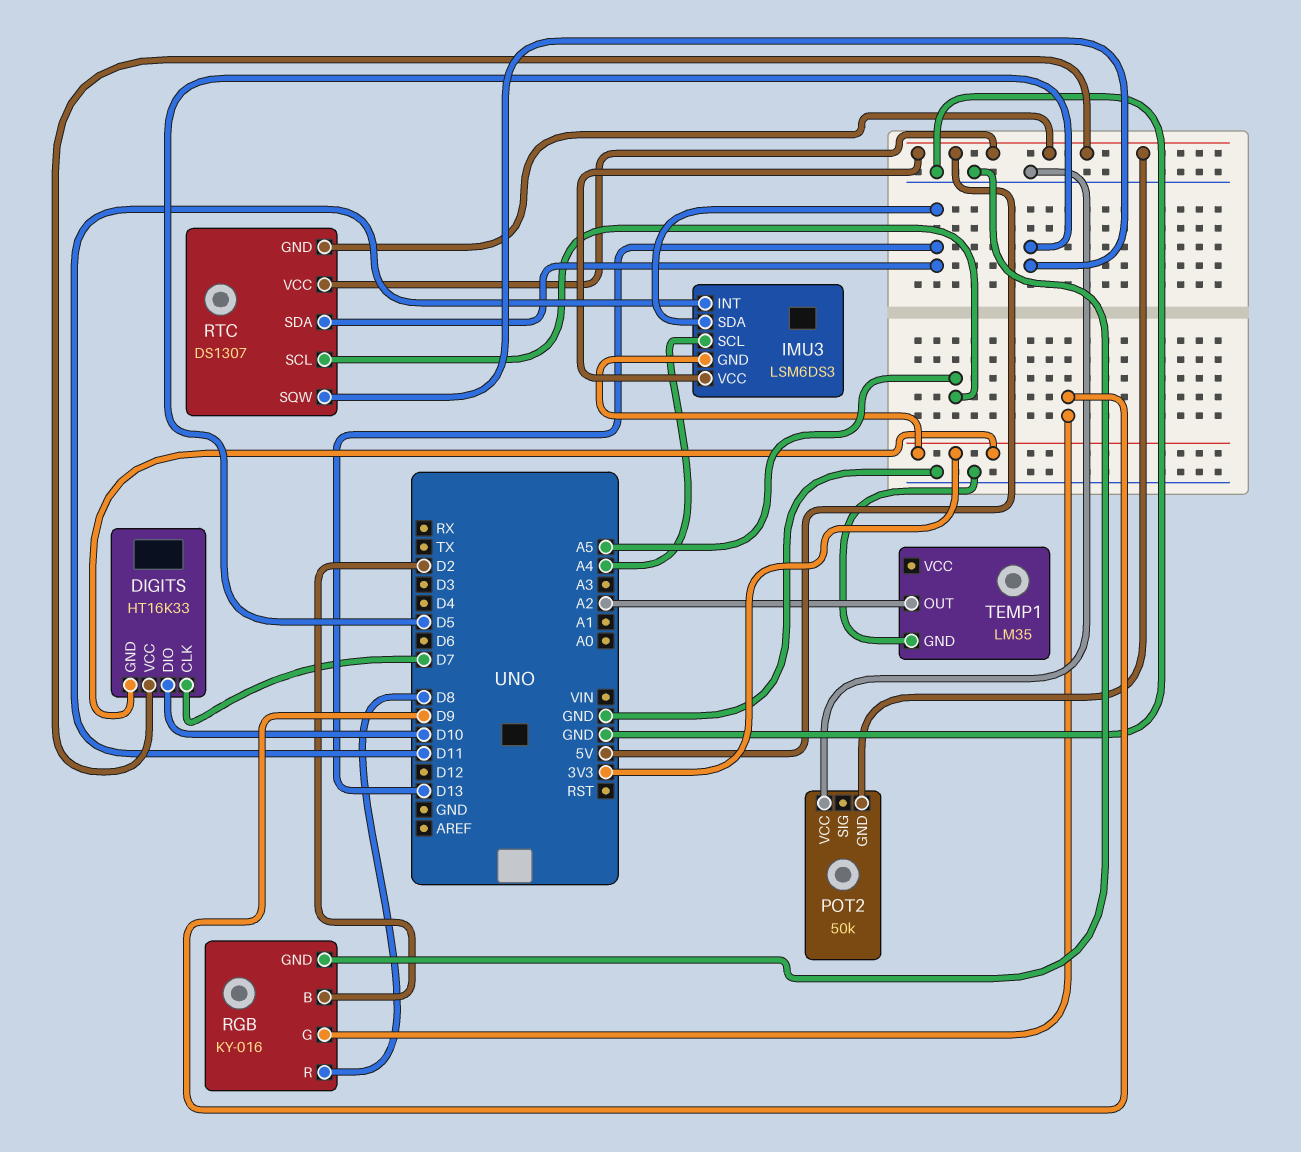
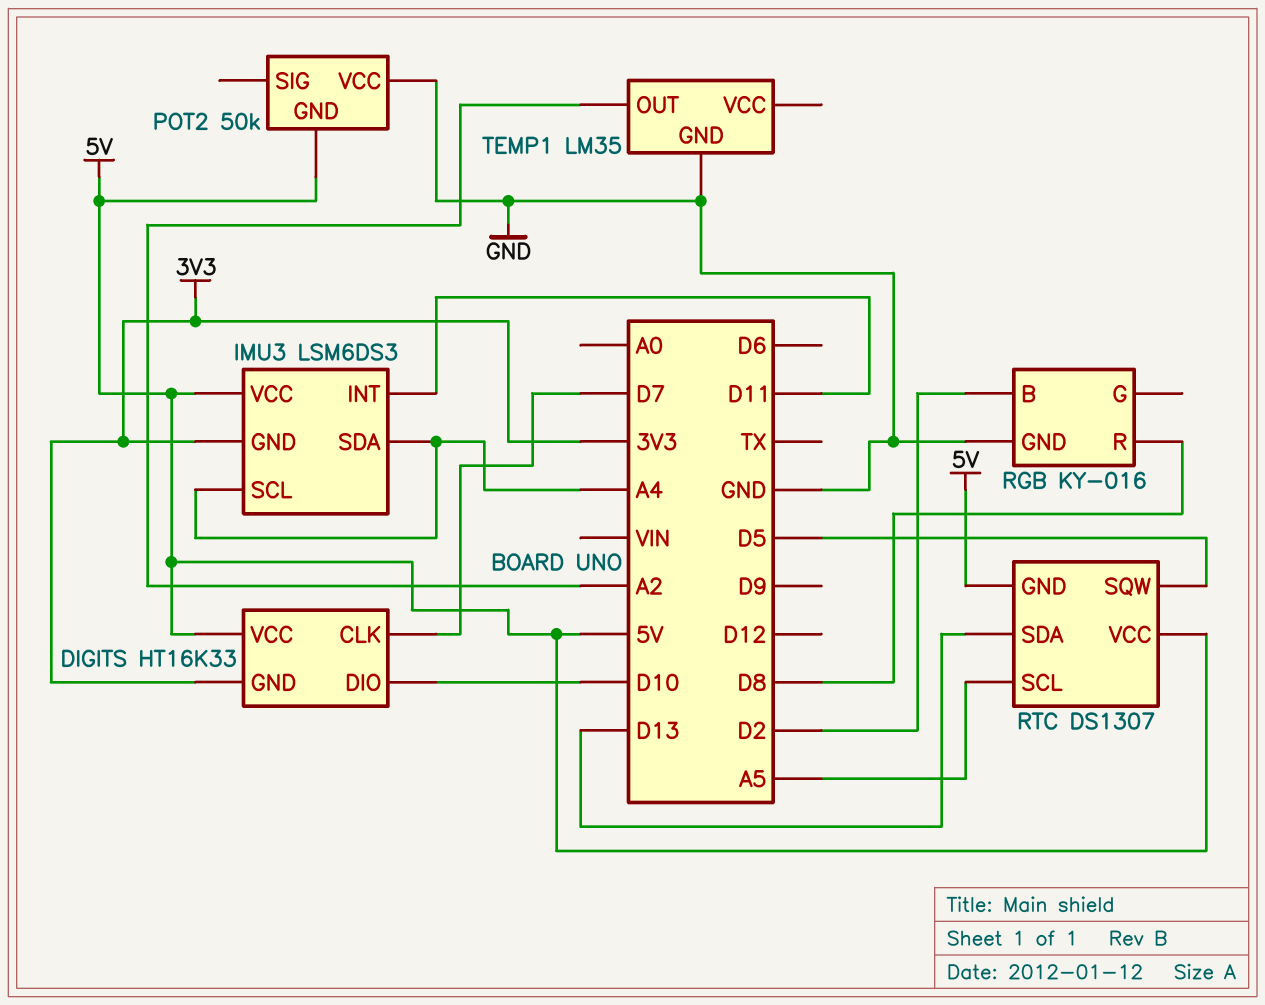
IMU3 pin SDA: D13 -> A4
RGB pin G: D9 -> none

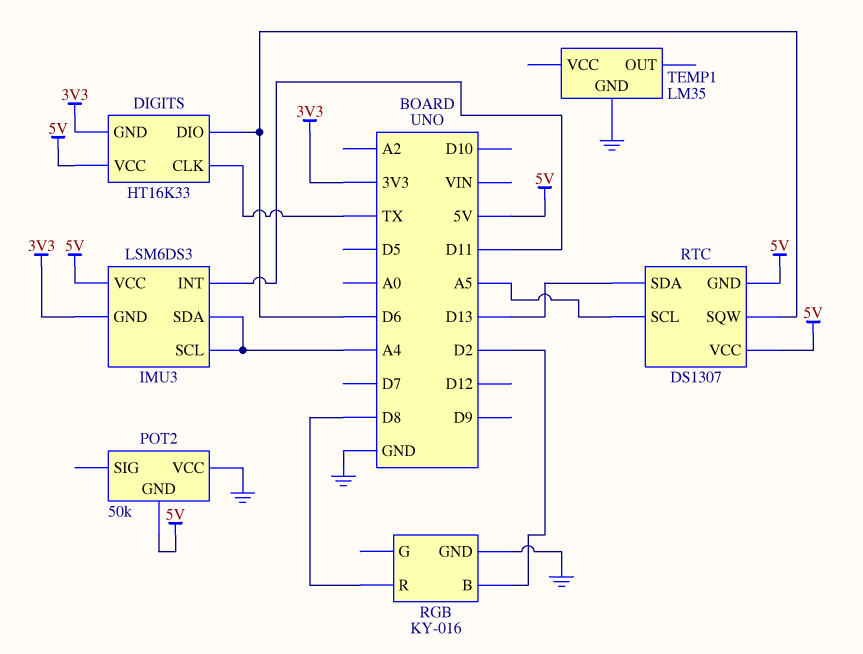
DIGITS pin CLK: D7 -> TX
DIGITS pin DIO: D10 -> D6
RTC pin SQW: D5 -> D6
TEMP1 pin OUT: A2 -> none

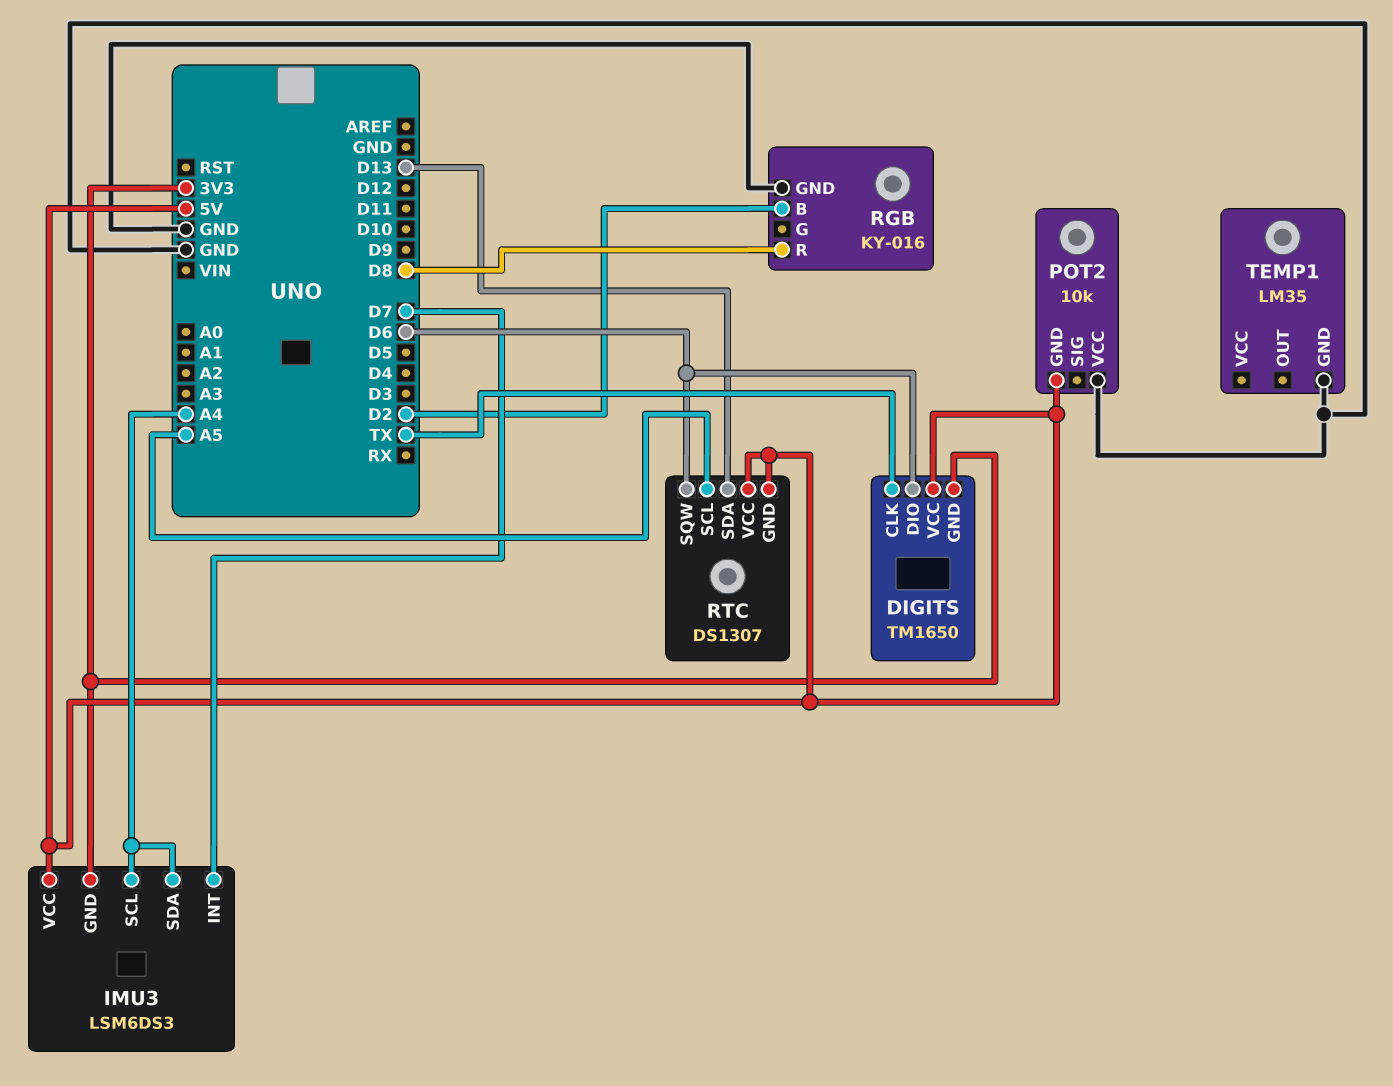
DIGITS: HT16K33 -> TM1650
IMU3 pin INT: D11 -> D7
POT2: 50k -> 10k

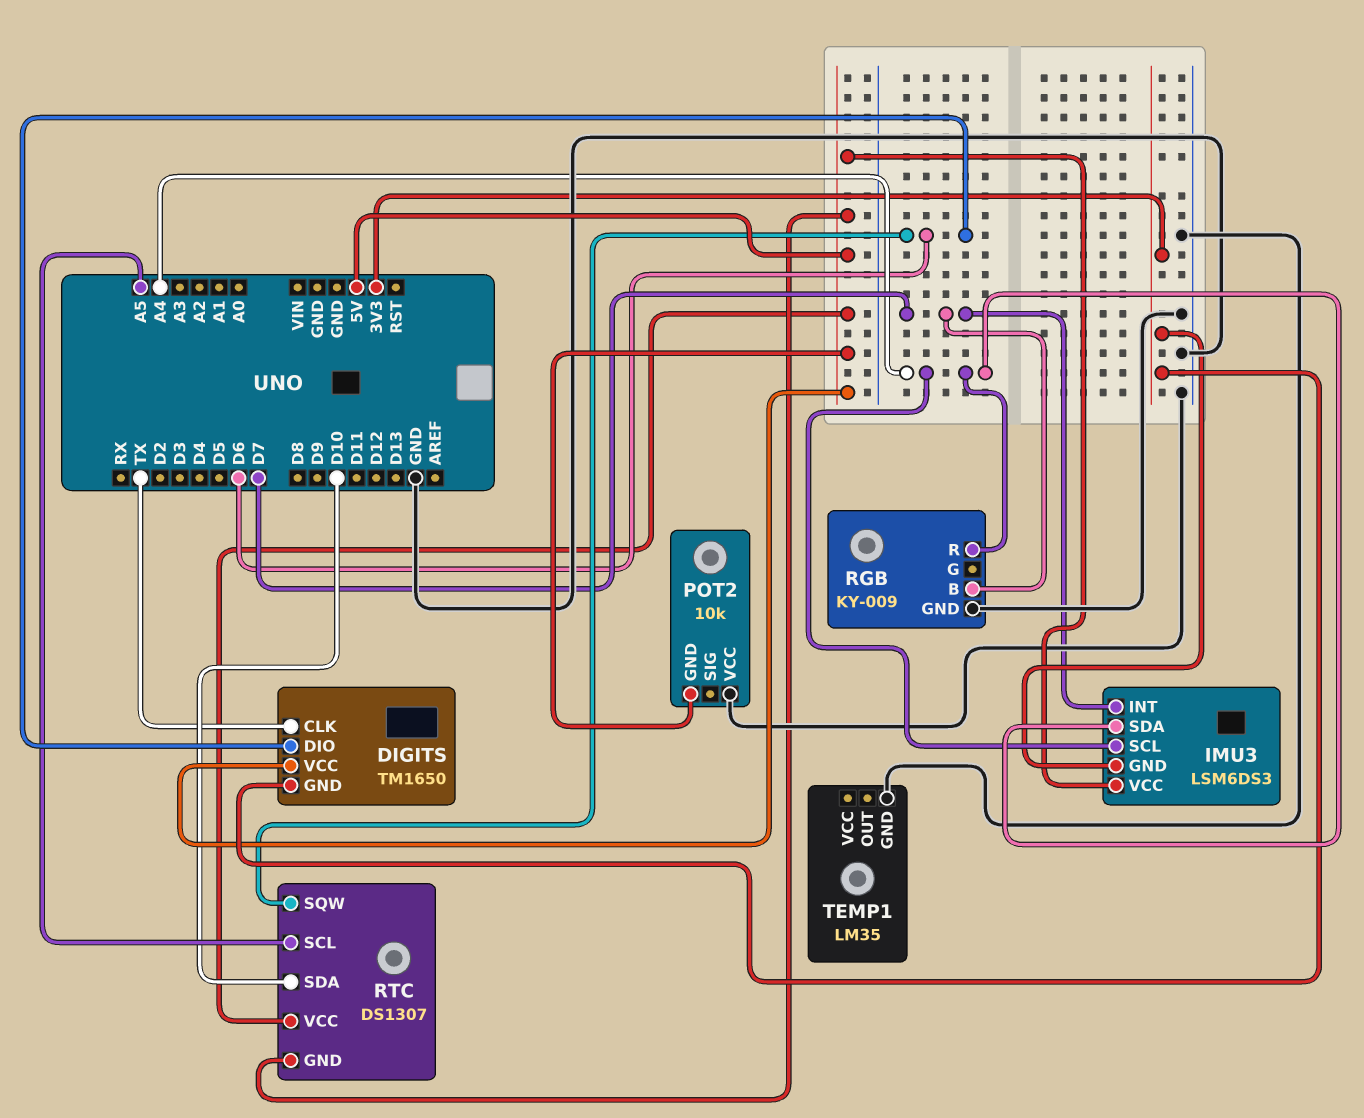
RGB: KY-016 -> KY-009
RGB pin B: D2 -> D7
RGB pin R: D8 -> A4
RTC pin SDA: D13 -> D10

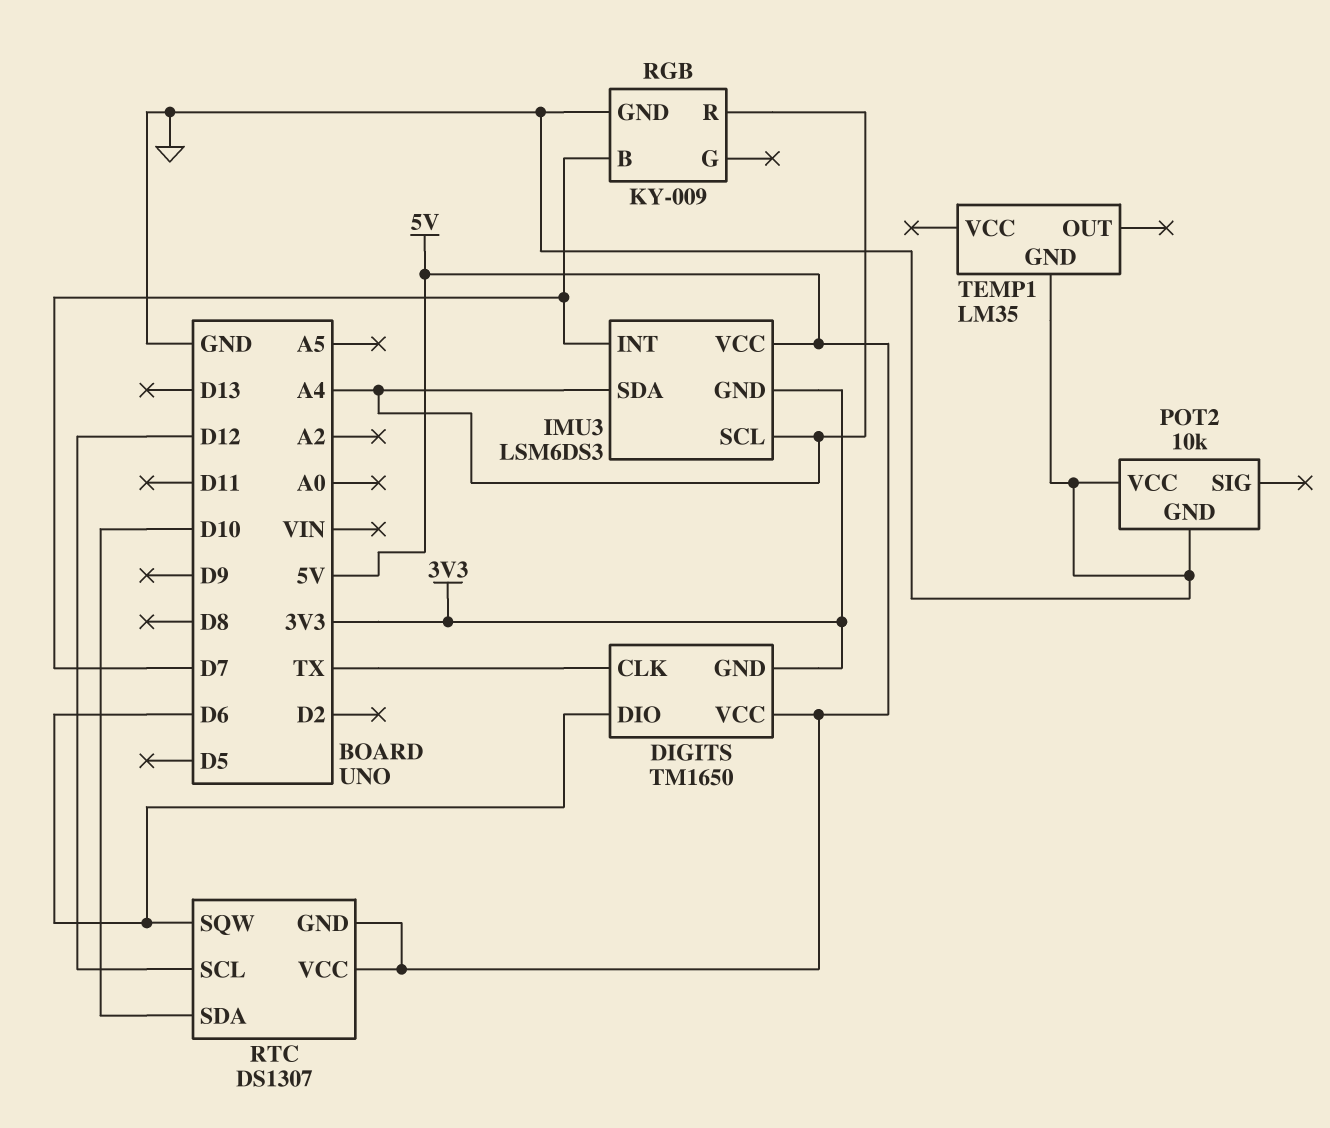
POT2 pin GND: 5V -> GND
RTC pin SCL: A5 -> D12

